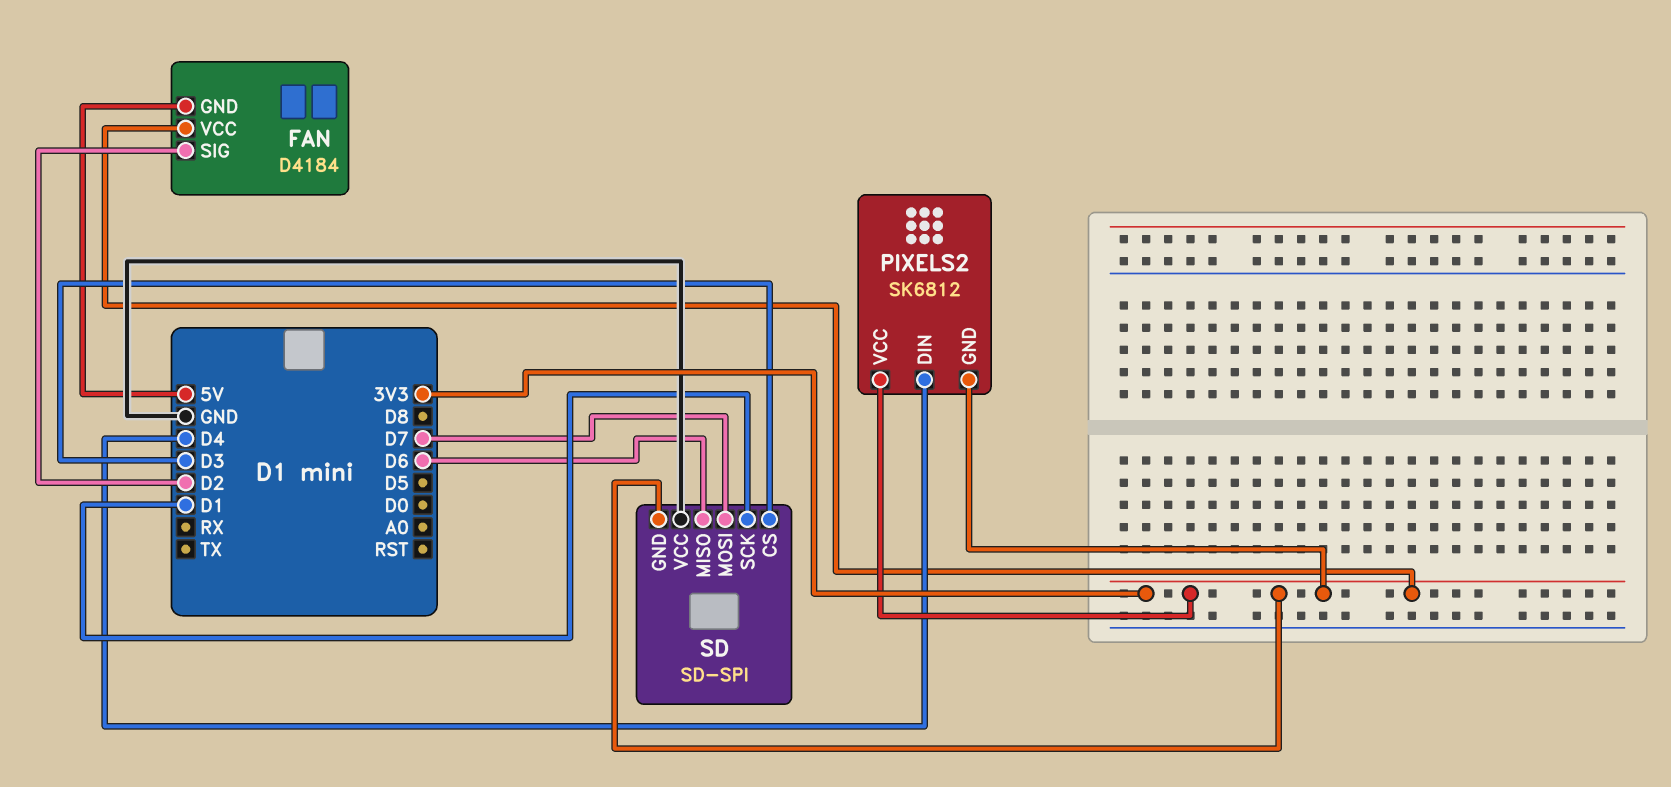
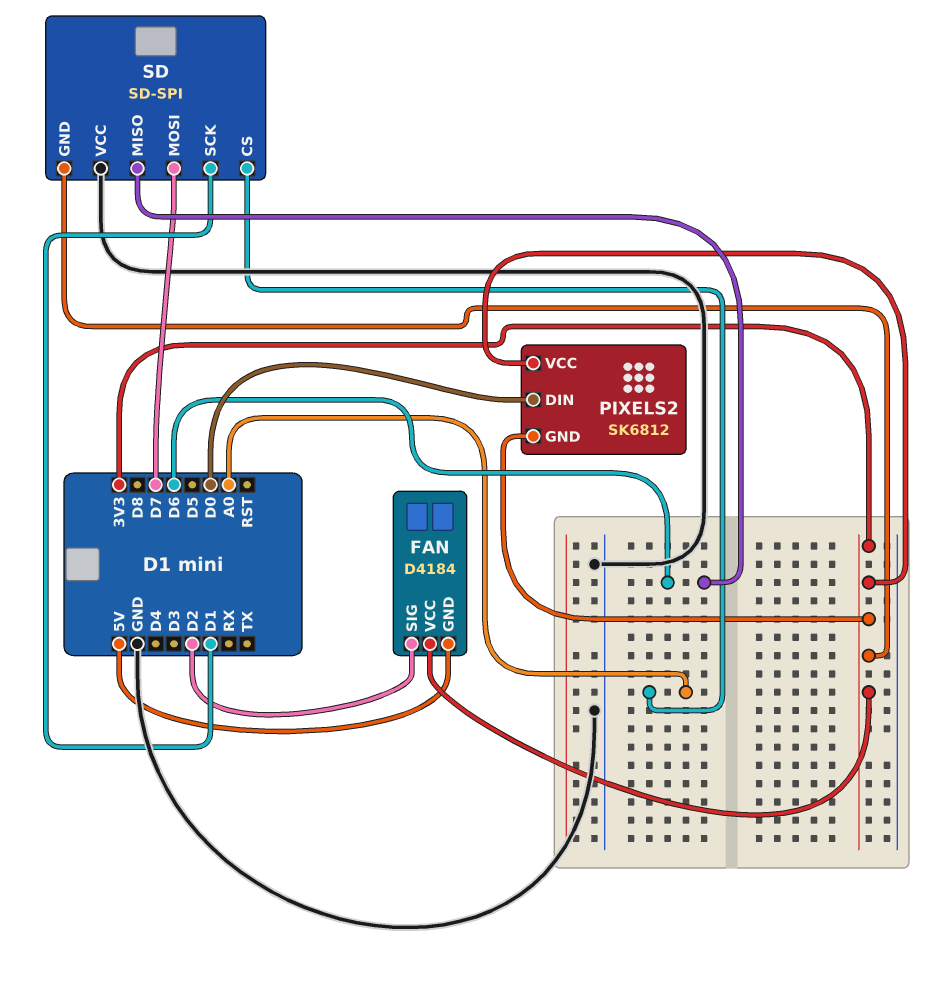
PIXELS2 pin DIN: D4 -> D0
SD pin CS: D3 -> A0

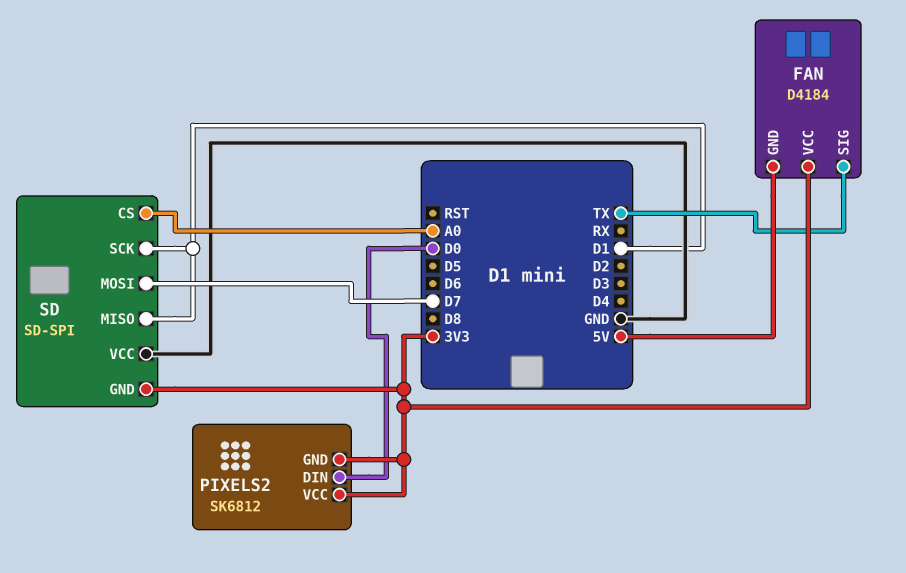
FAN pin SIG: D2 -> TX
SD pin MISO: D6 -> D1

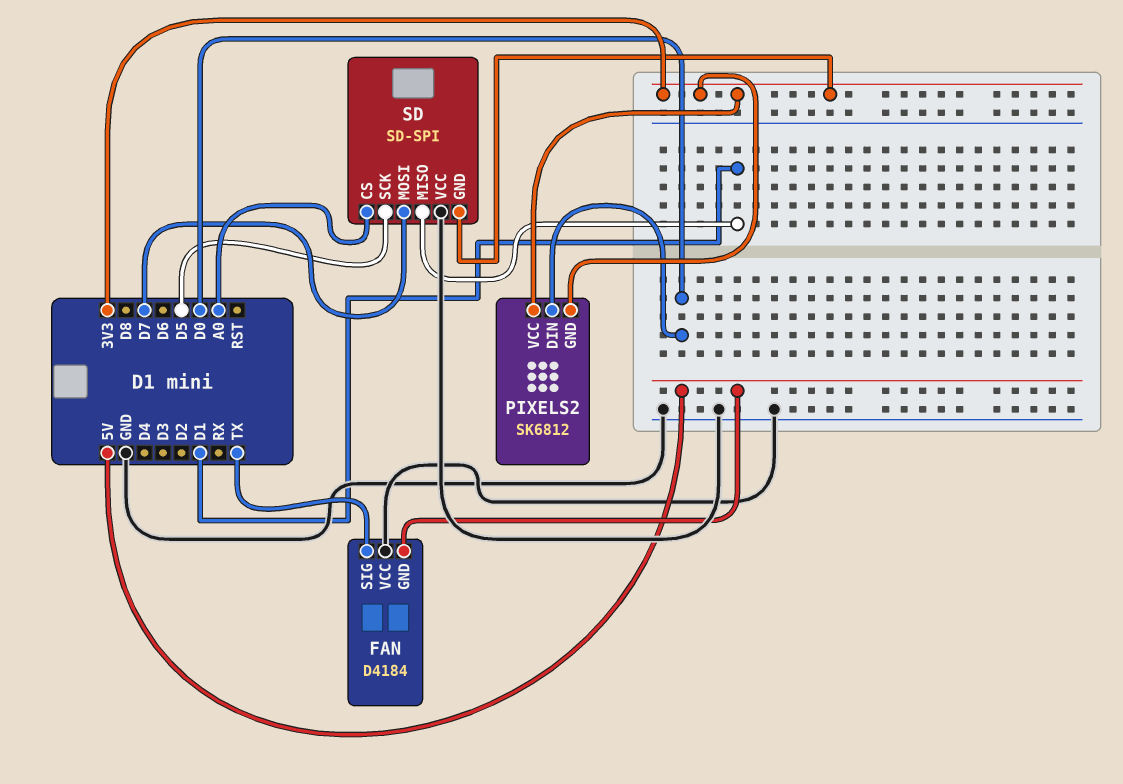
FAN pin VCC: 3V3 -> GND
SD pin SCK: D1 -> D5

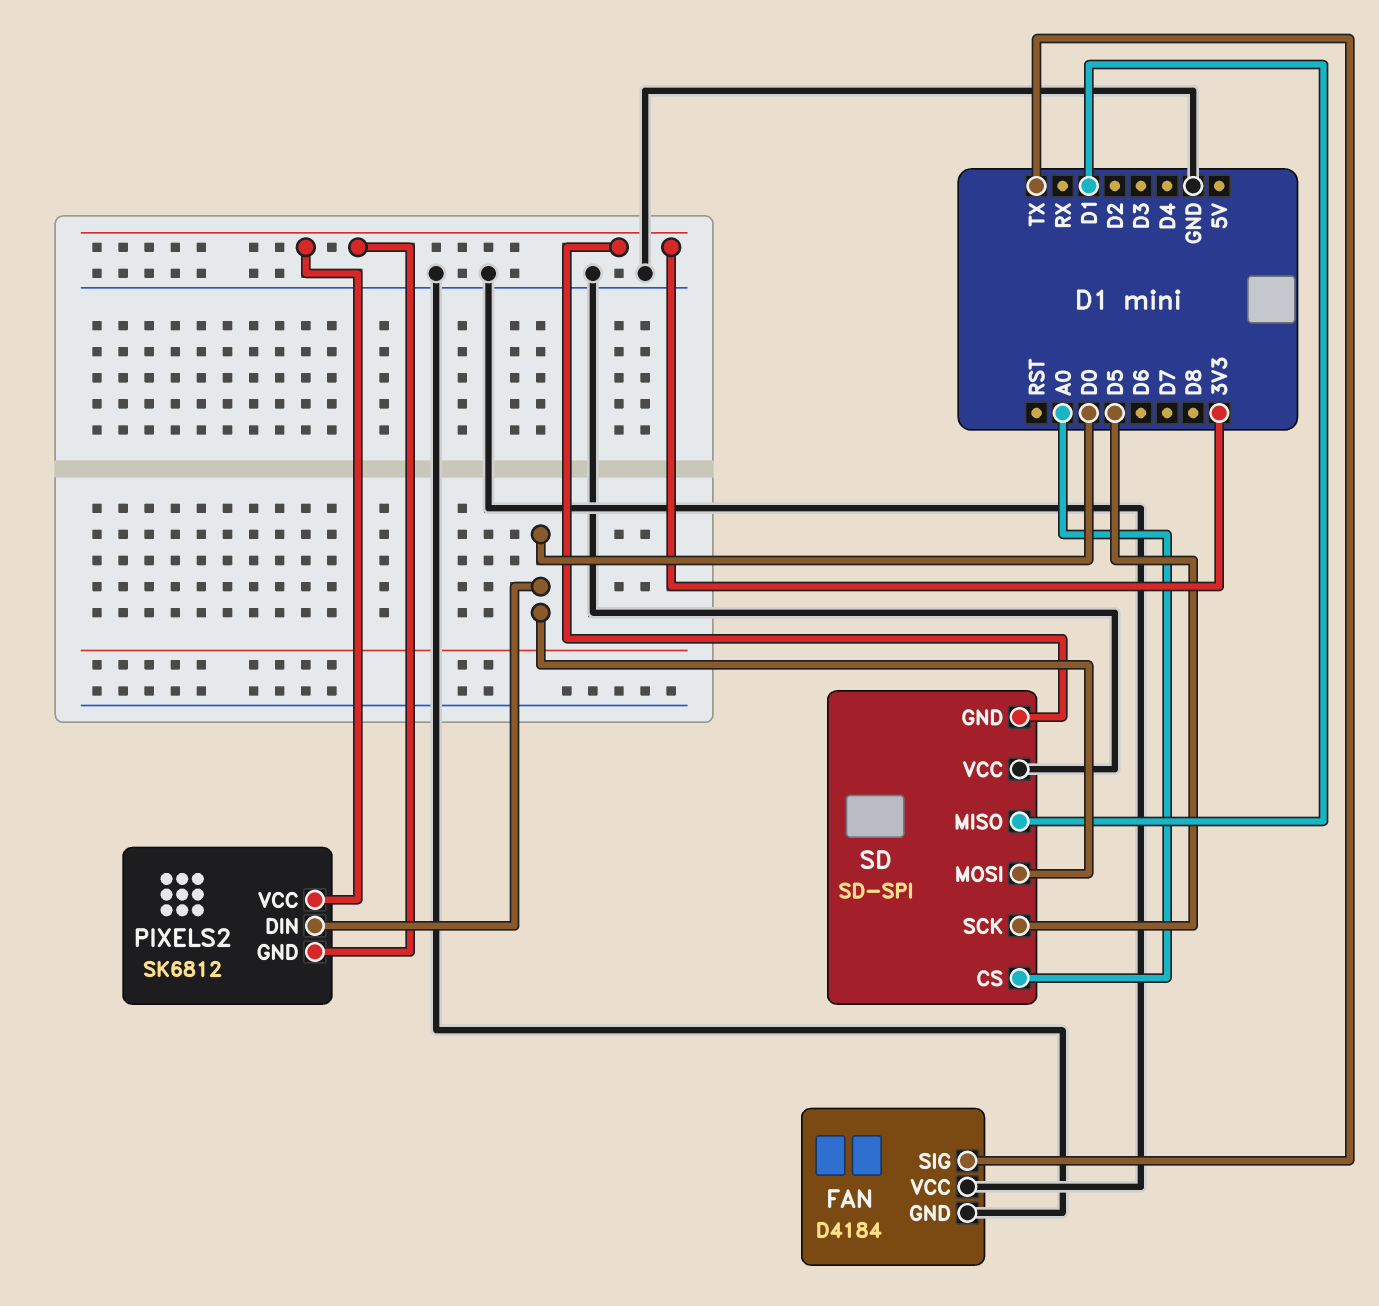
FAN pin GND: 5V -> GND
SD pin MOSI: D7 -> D0

